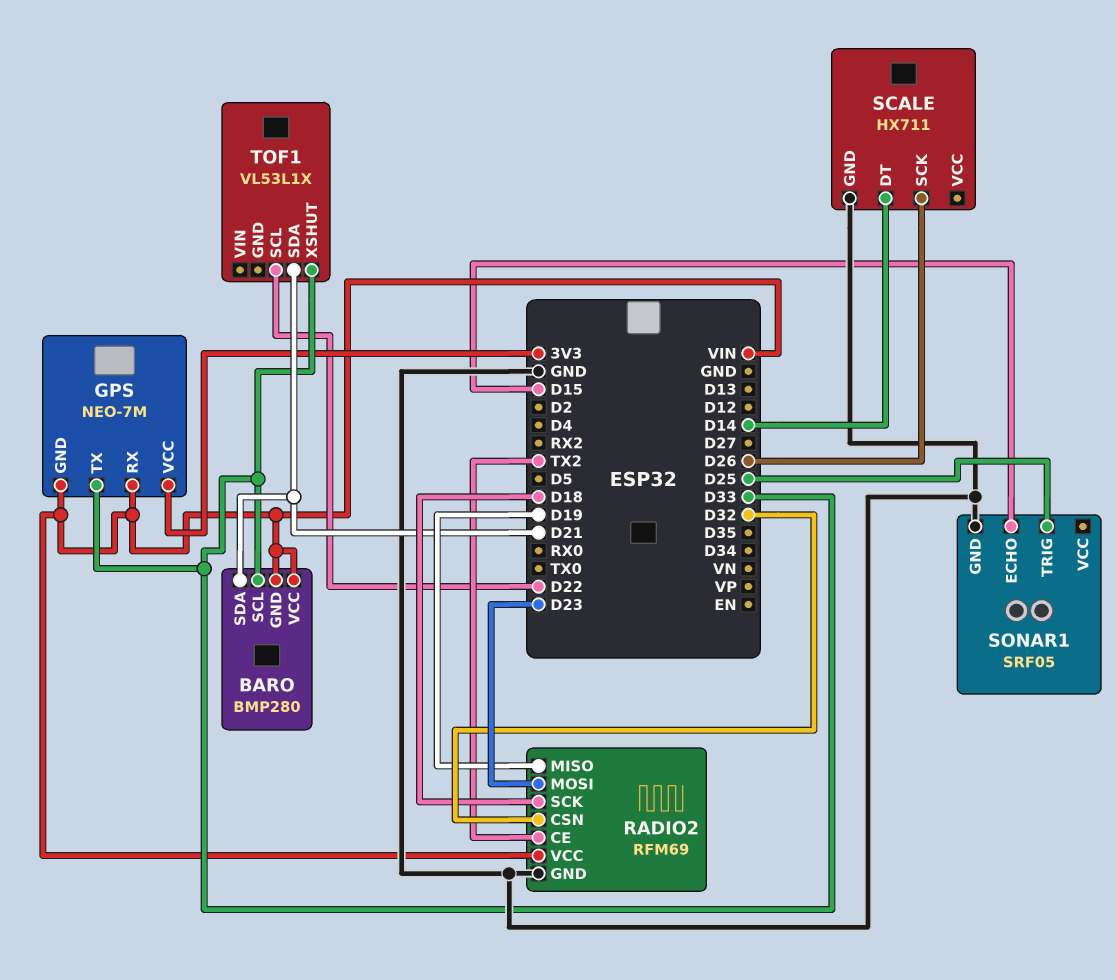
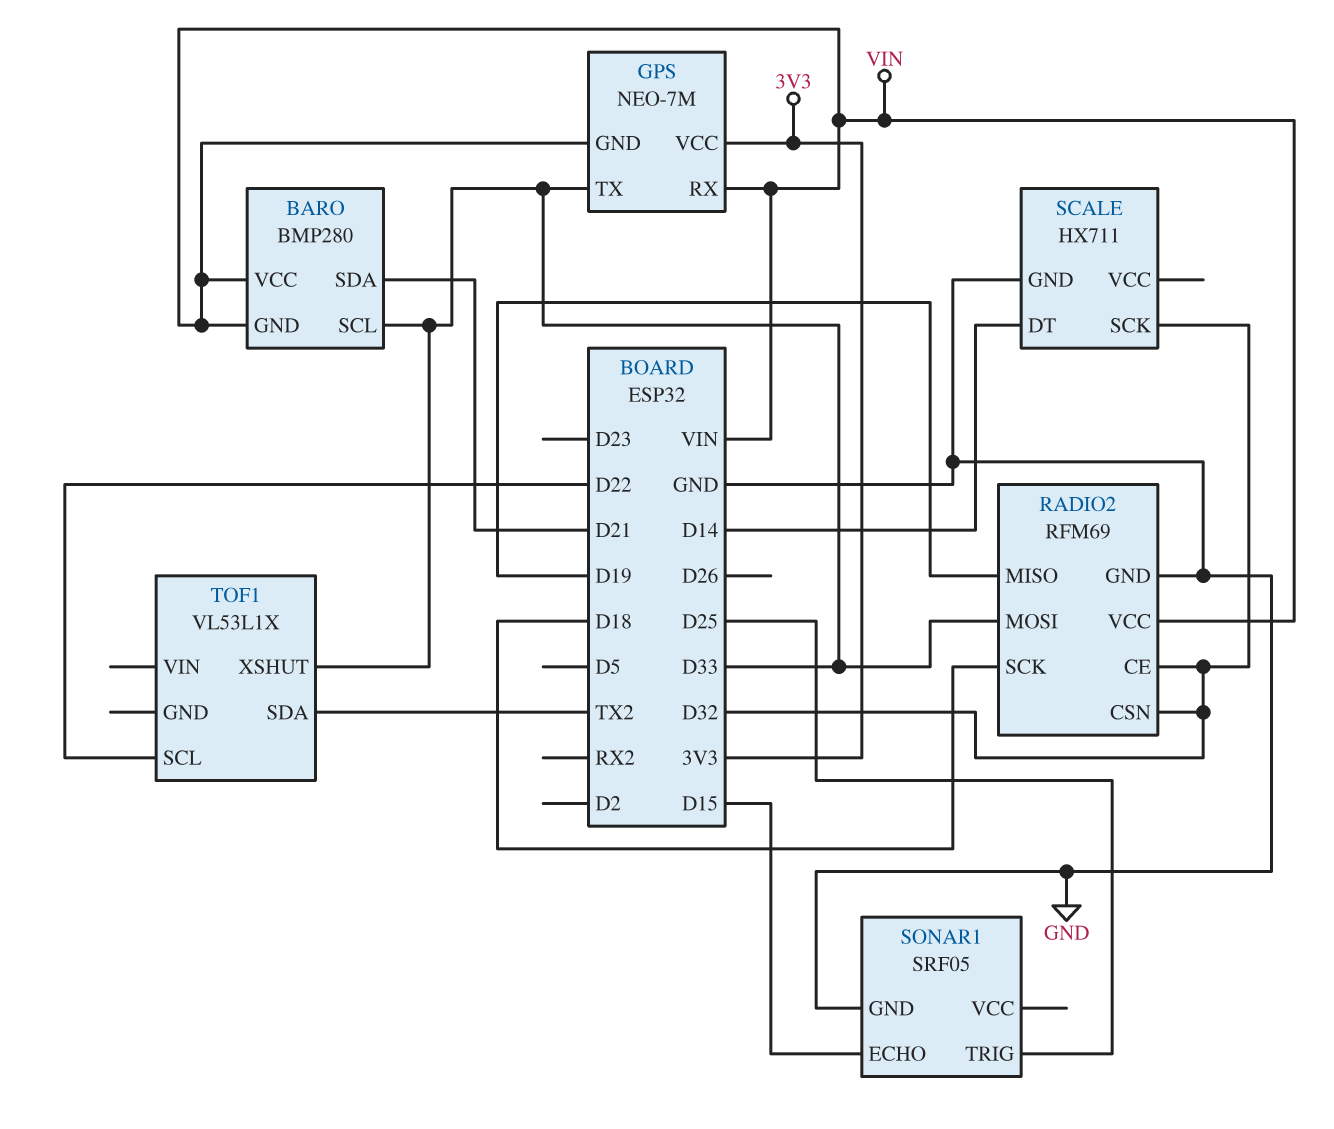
RADIO2 pin CE: TX2 -> D32
RADIO2 pin MOSI: D23 -> D33
SCALE pin SCK: D26 -> D32
TOF1 pin SDA: D21 -> TX2

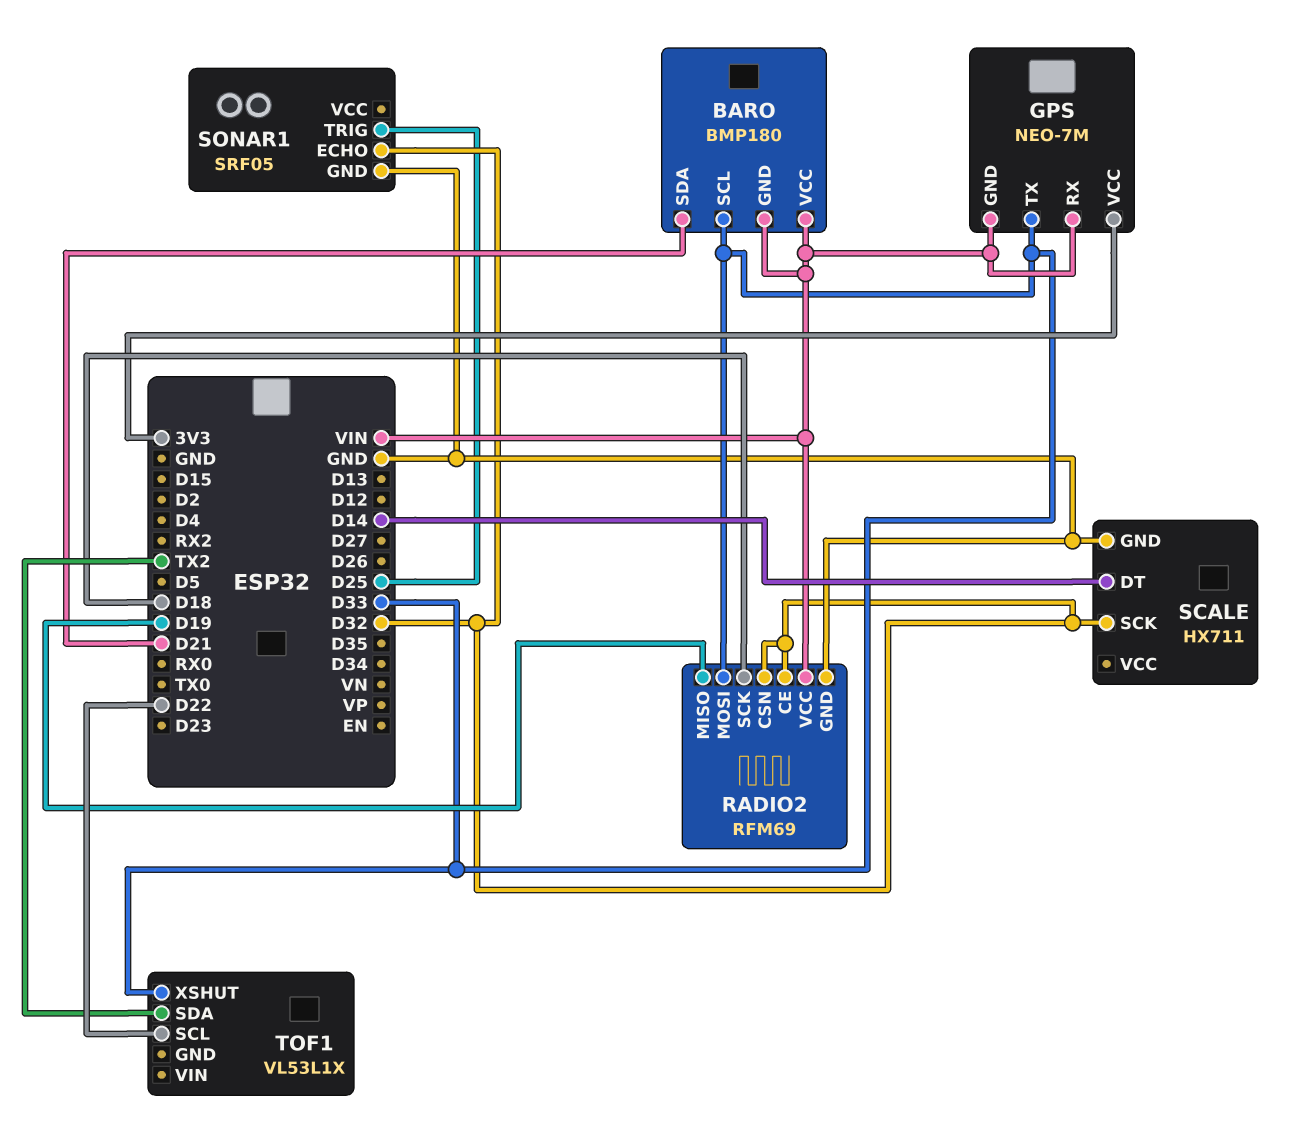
BARO: BMP280 -> BMP180
SONAR1 pin ECHO: D15 -> D32

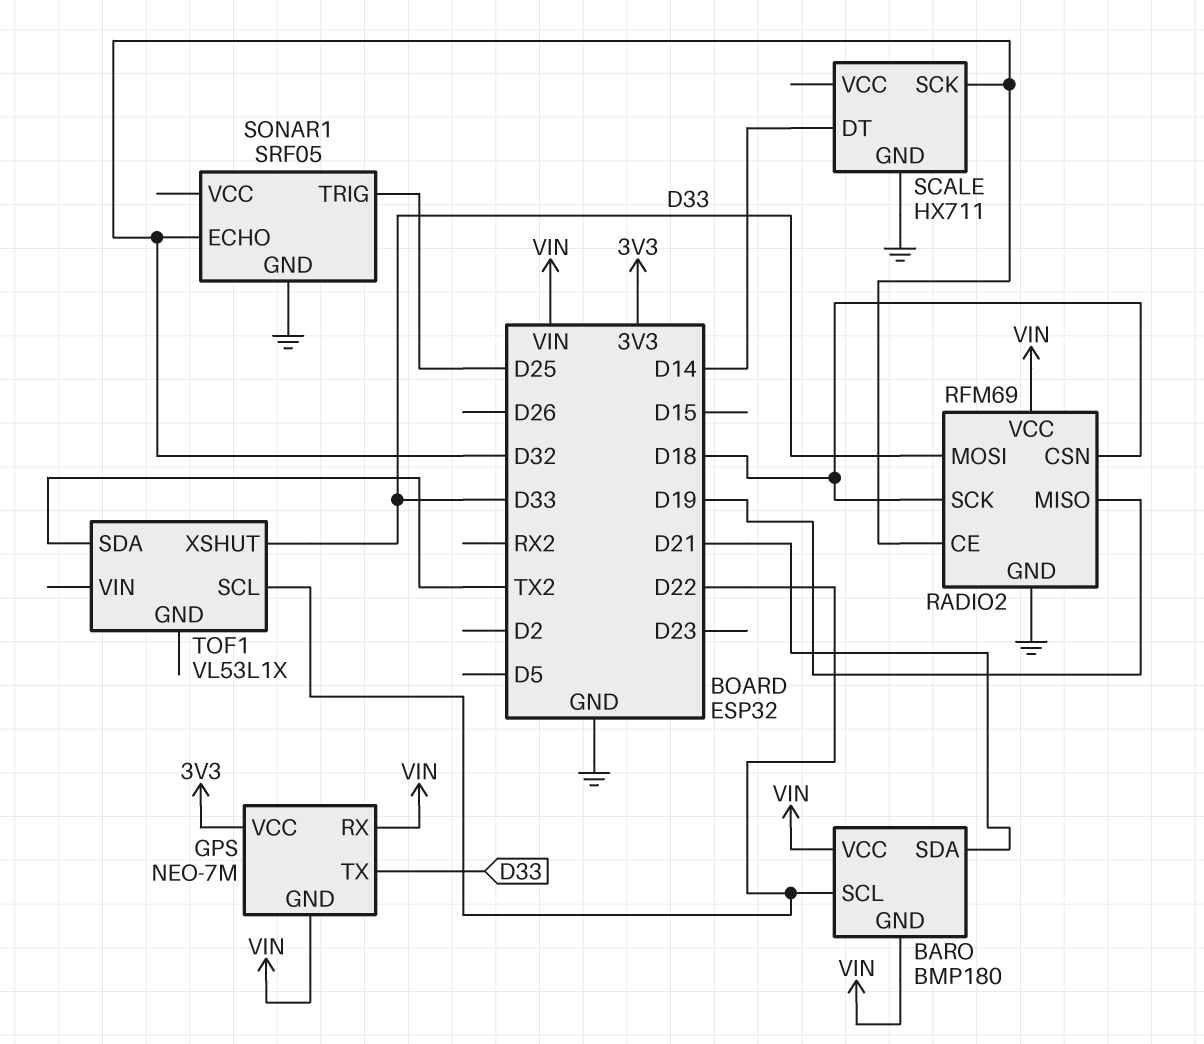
BARO pin SCL: D33 -> D22
RADIO2 pin CSN: D32 -> D18

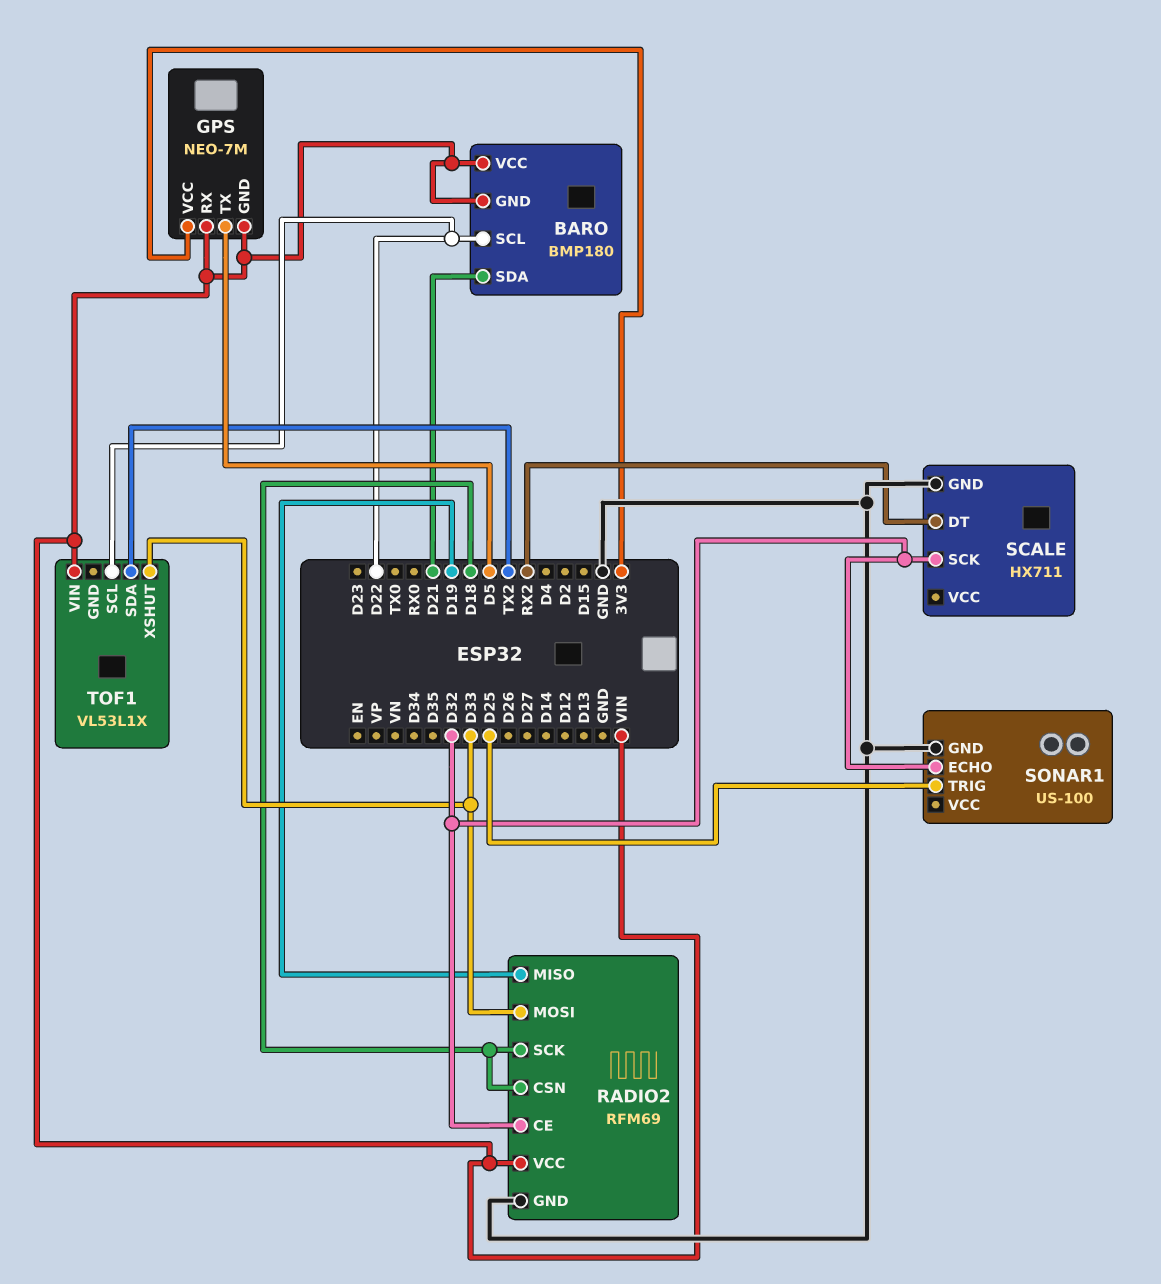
GPS pin TX: D33 -> D5
SCALE pin DT: D14 -> RX2
SONAR1: SRF05 -> US-100
TOF1 pin VIN: none -> VIN

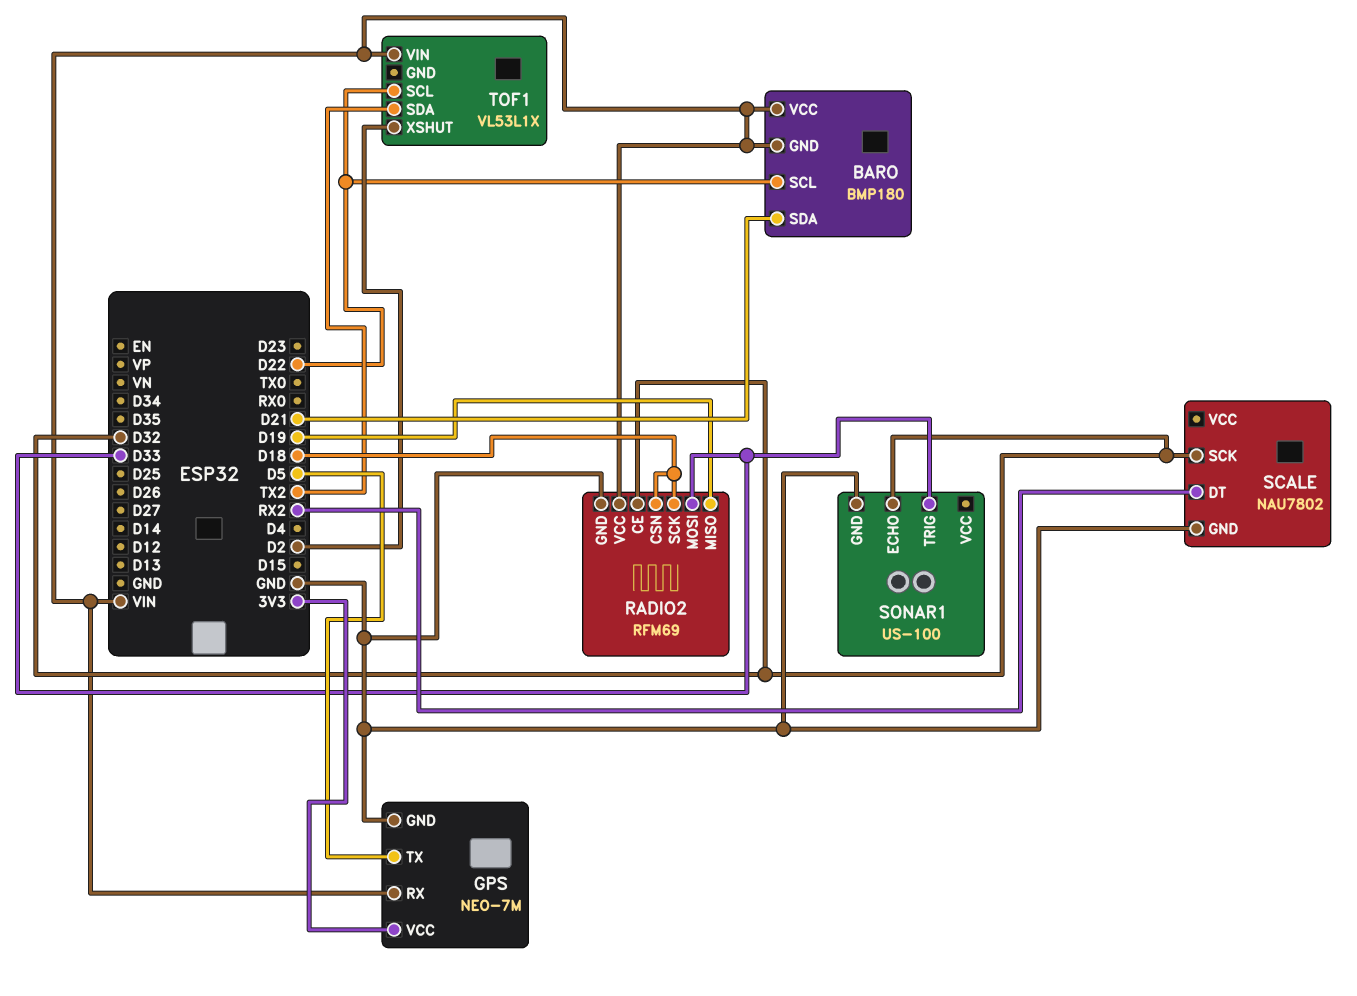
GPS pin GND: VIN -> GND
SCALE: HX711 -> NAU7802
SONAR1 pin TRIG: D25 -> D33
TOF1 pin XSHUT: D33 -> D2

